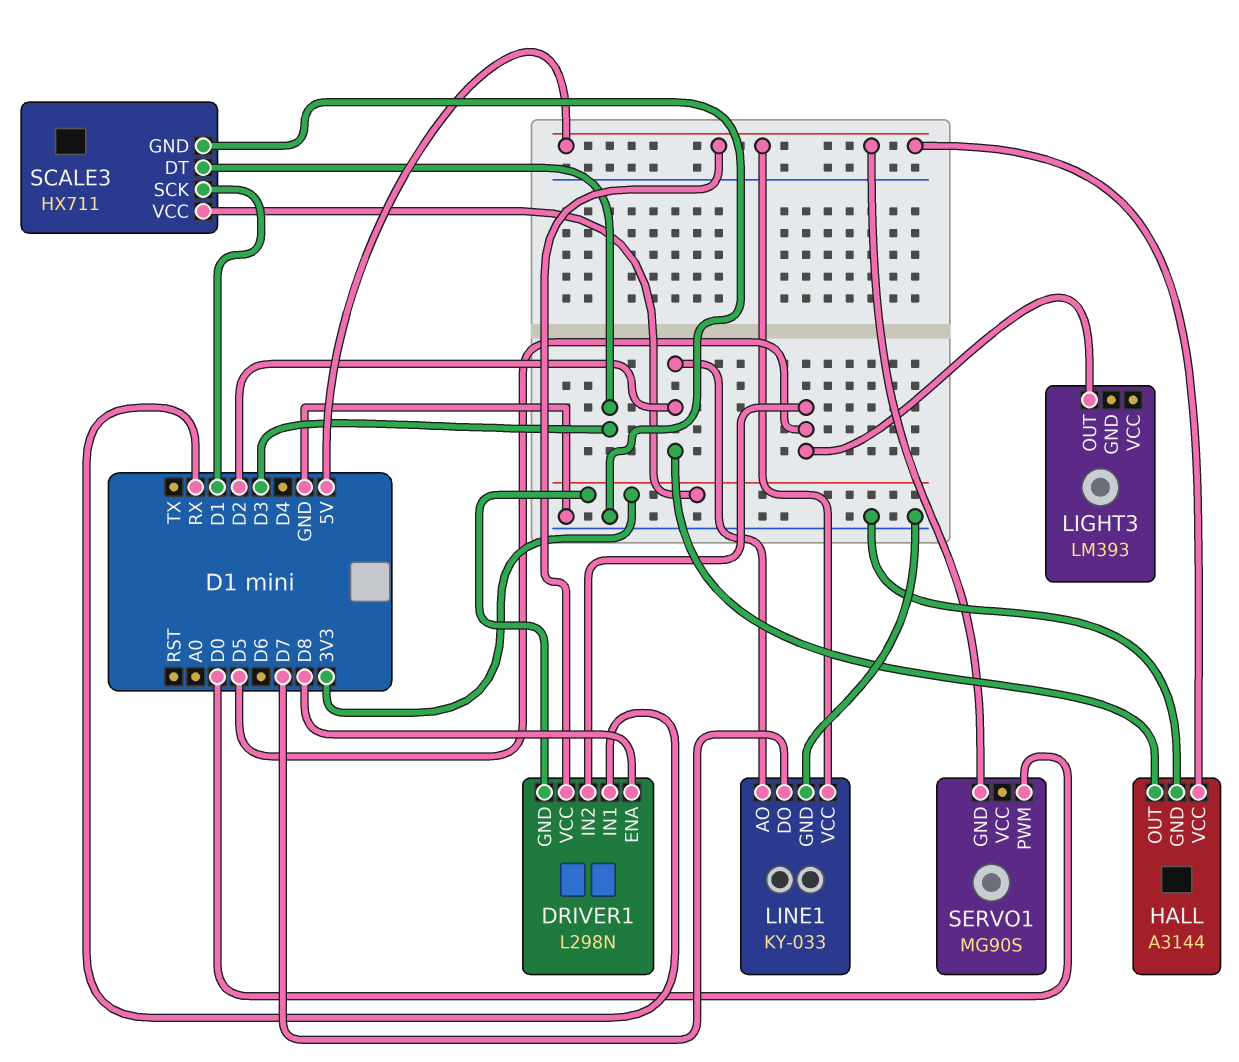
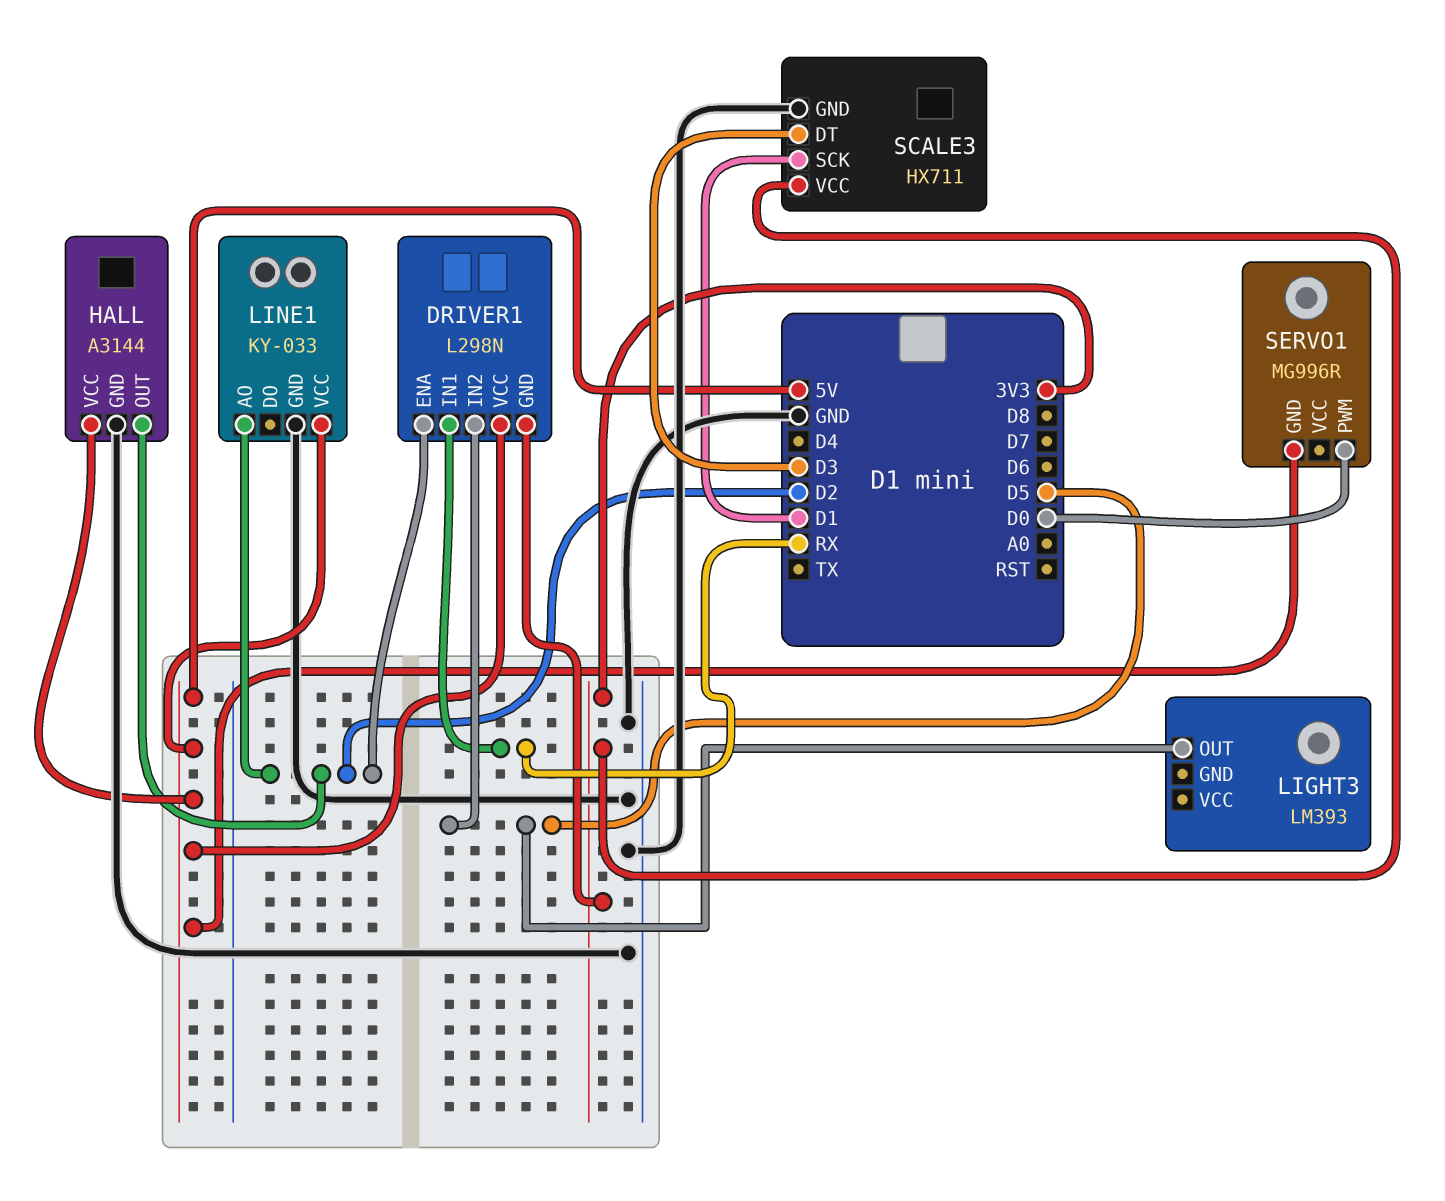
DRIVER1 pin ENA: D8 -> D2
LINE1 pin DO: D7 -> none
SERVO1: MG90S -> MG996R

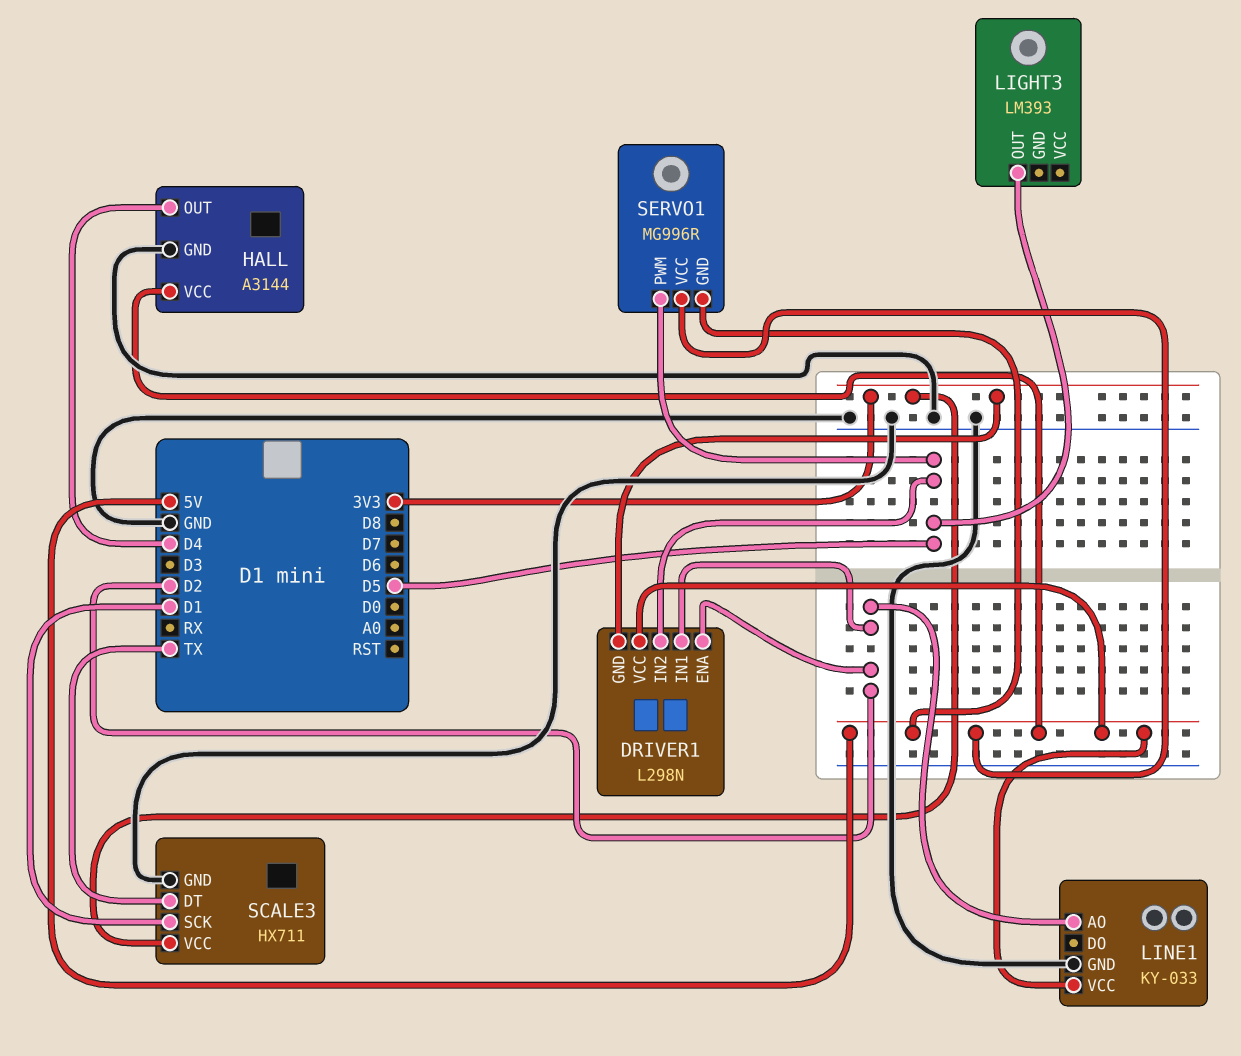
DRIVER1 pin IN1: RX -> D2
HALL pin OUT: D2 -> D4
SCALE3 pin DT: D3 -> TX
SERVO1 pin PWM: D0 -> D5
SERVO1 pin VCC: none -> 5V

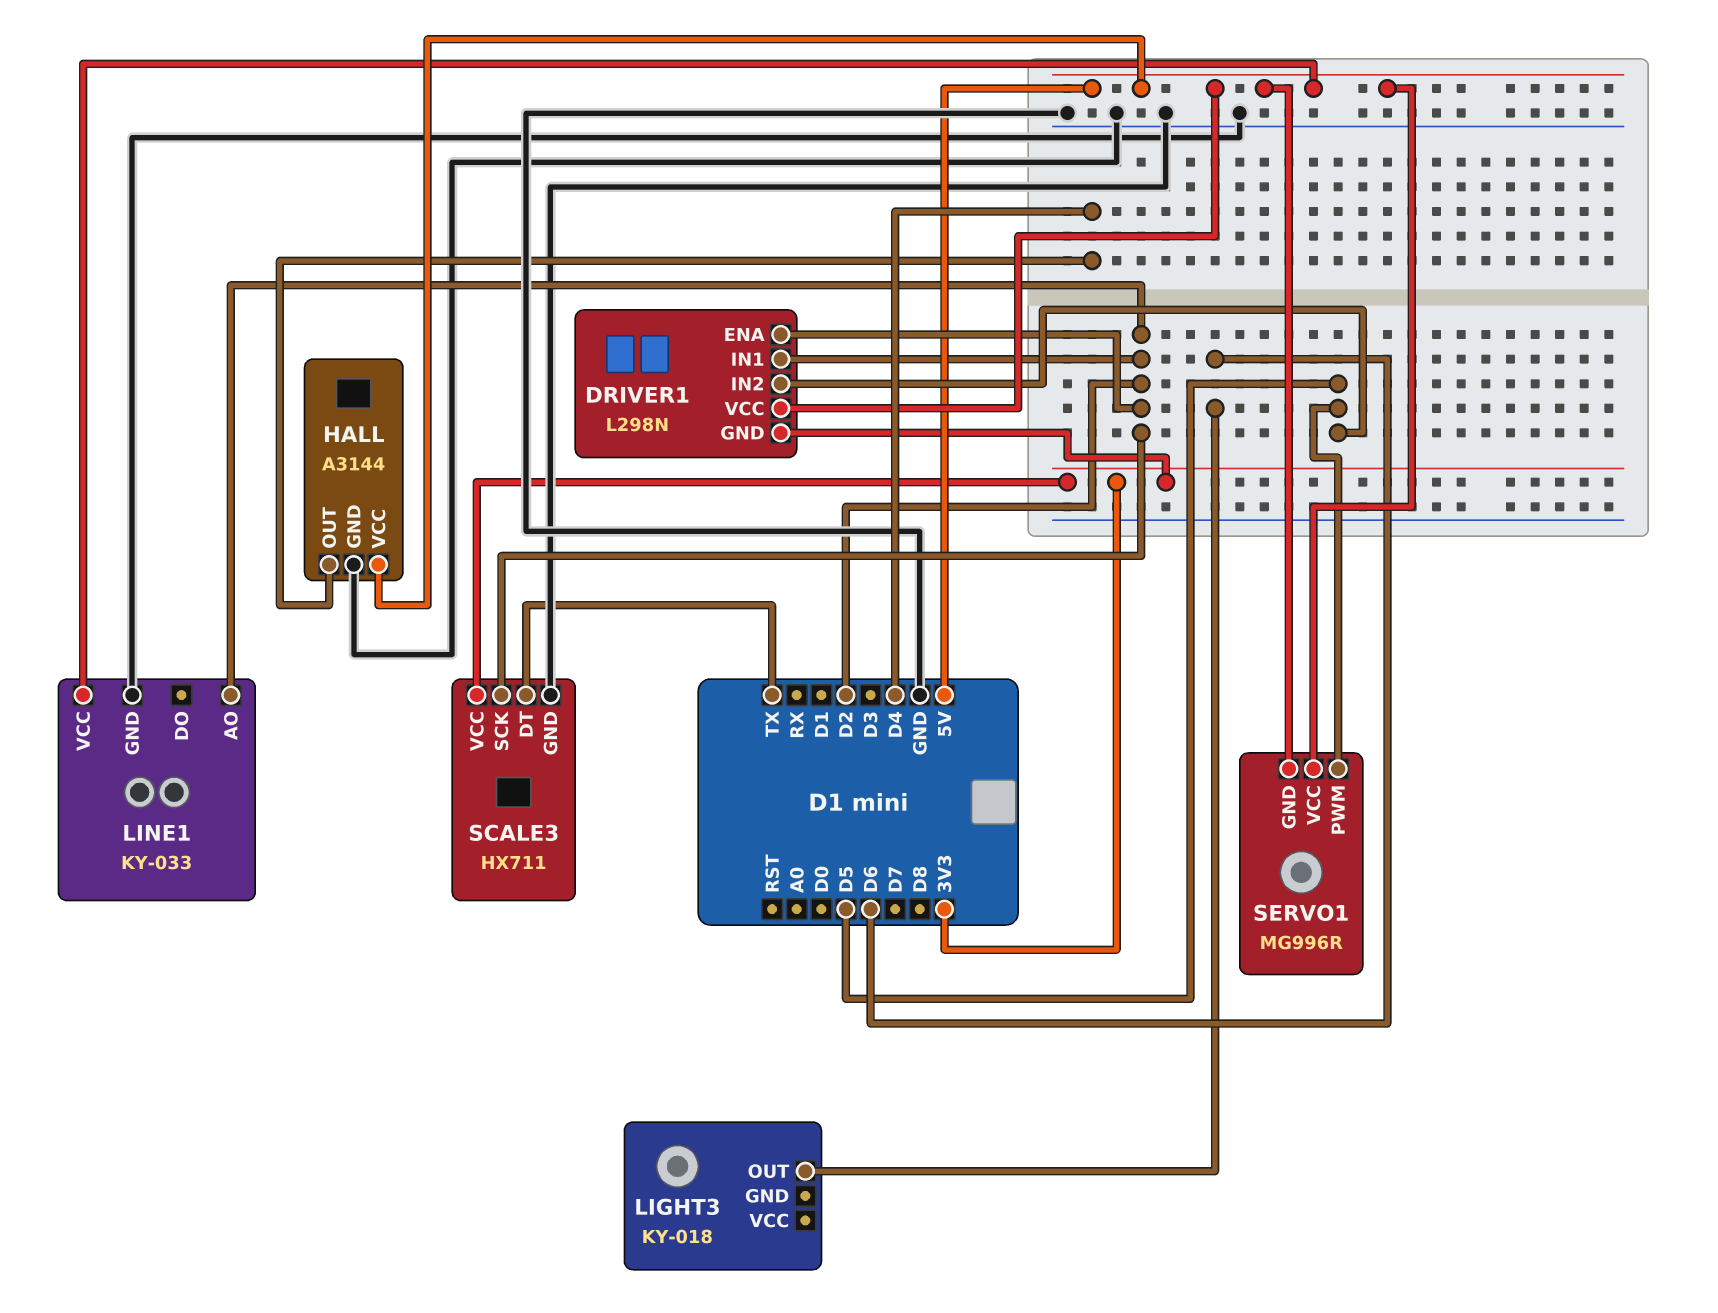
LIGHT3: LM393 -> KY-018
LIGHT3 pin OUT: D5 -> D6
SCALE3 pin SCK: D1 -> D2

